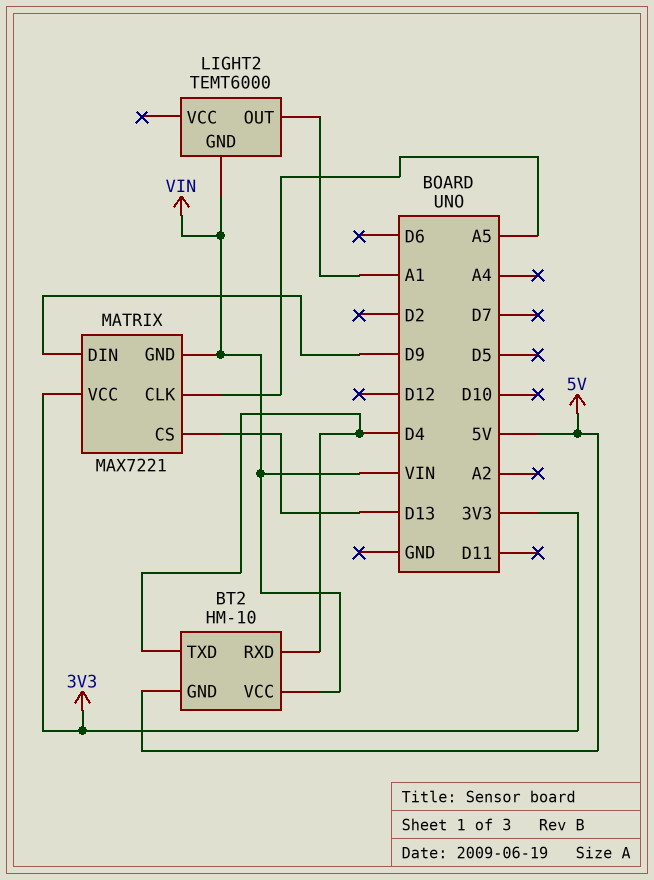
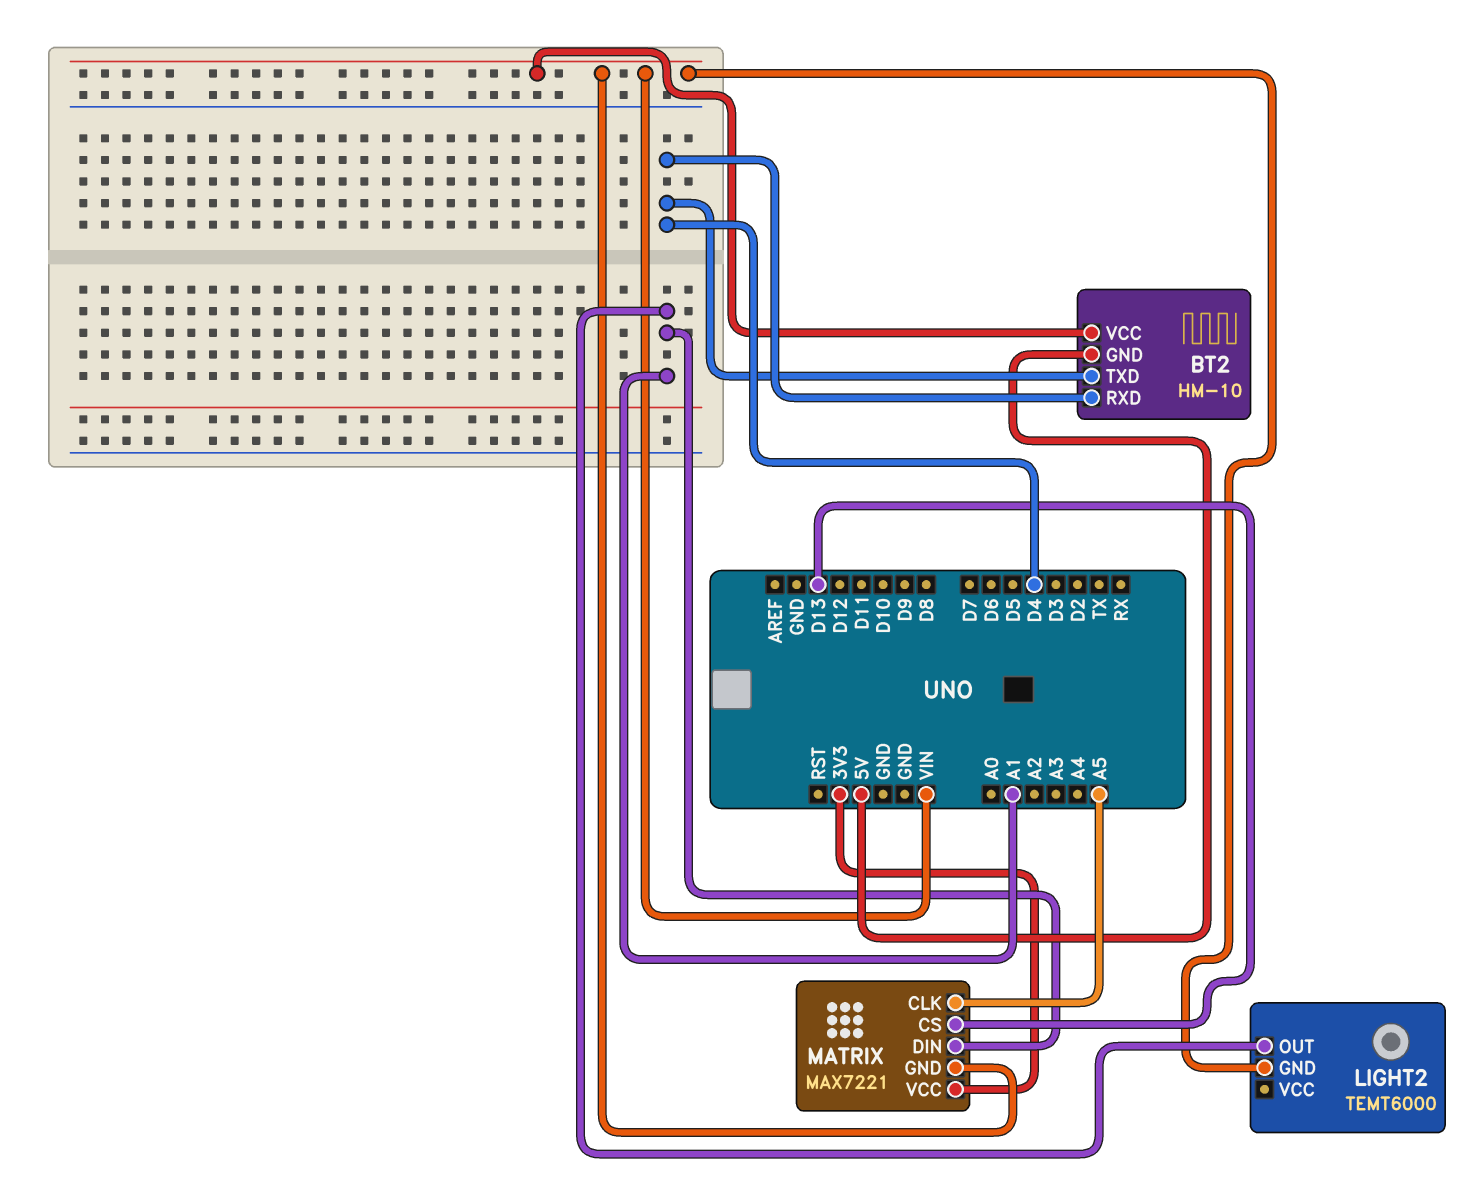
MATRIX pin DIN: D9 -> A1

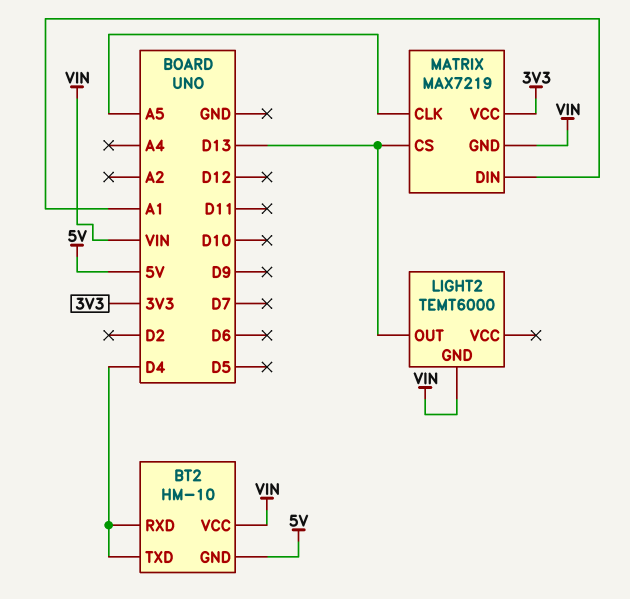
LIGHT2 pin OUT: A1 -> D13
MATRIX: MAX7221 -> MAX7219

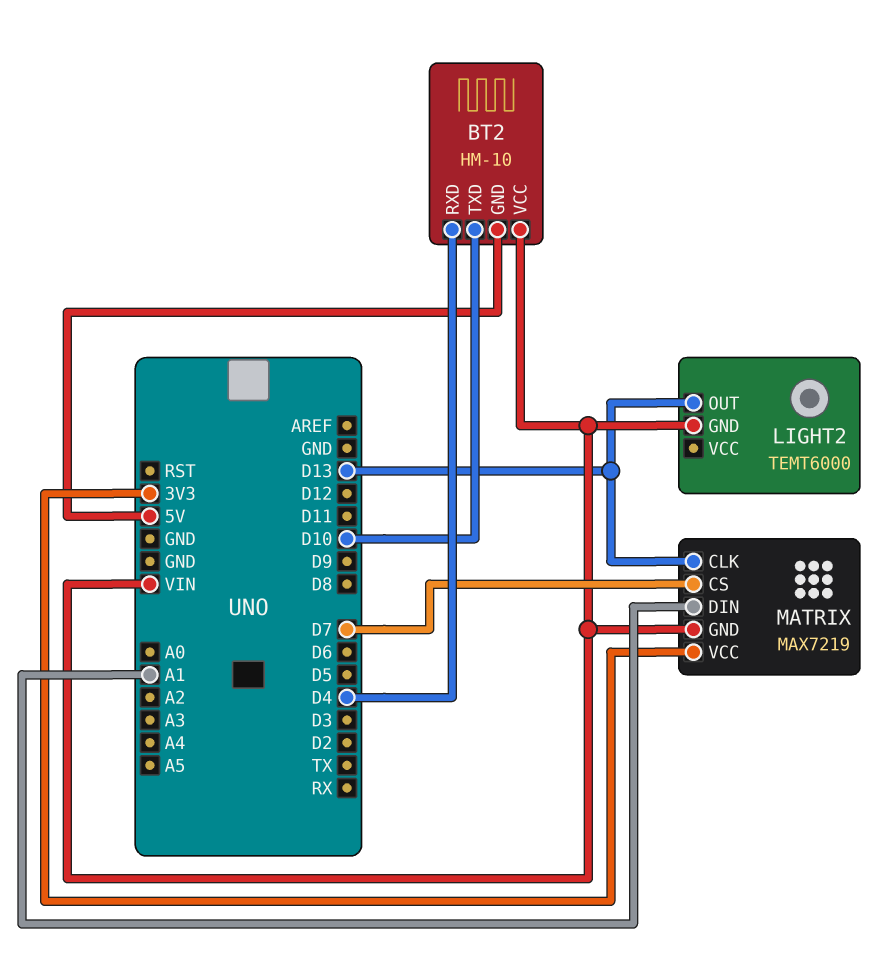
BT2 pin TXD: D4 -> D10
MATRIX pin CLK: A5 -> D13
MATRIX pin CS: D13 -> D7

